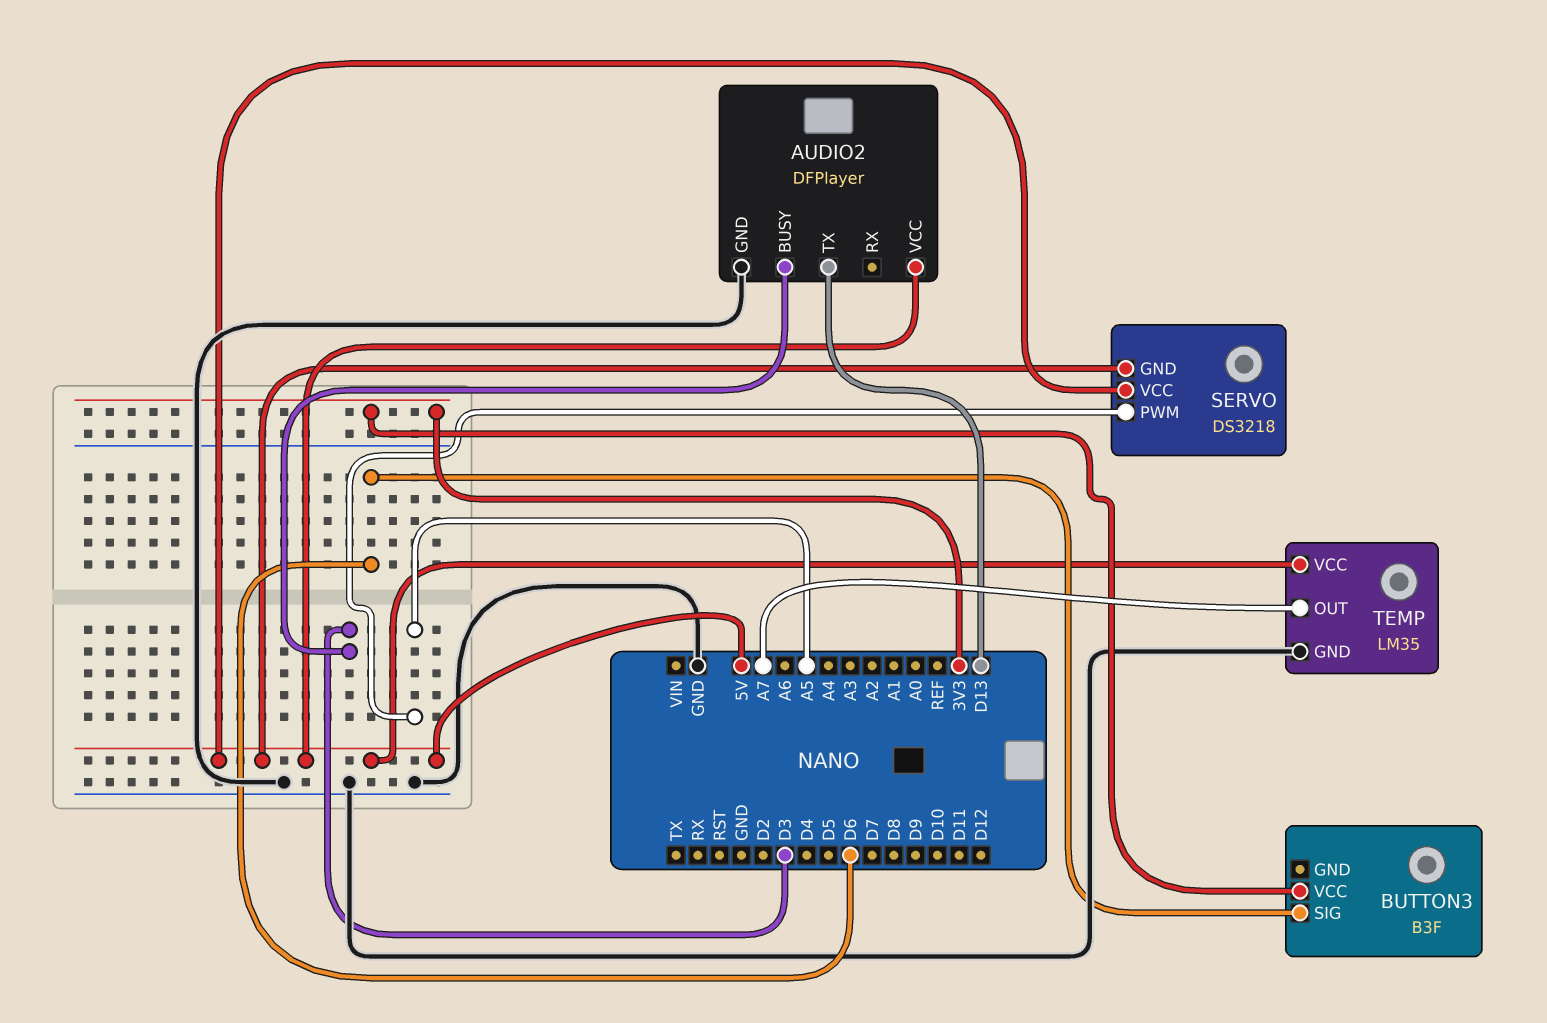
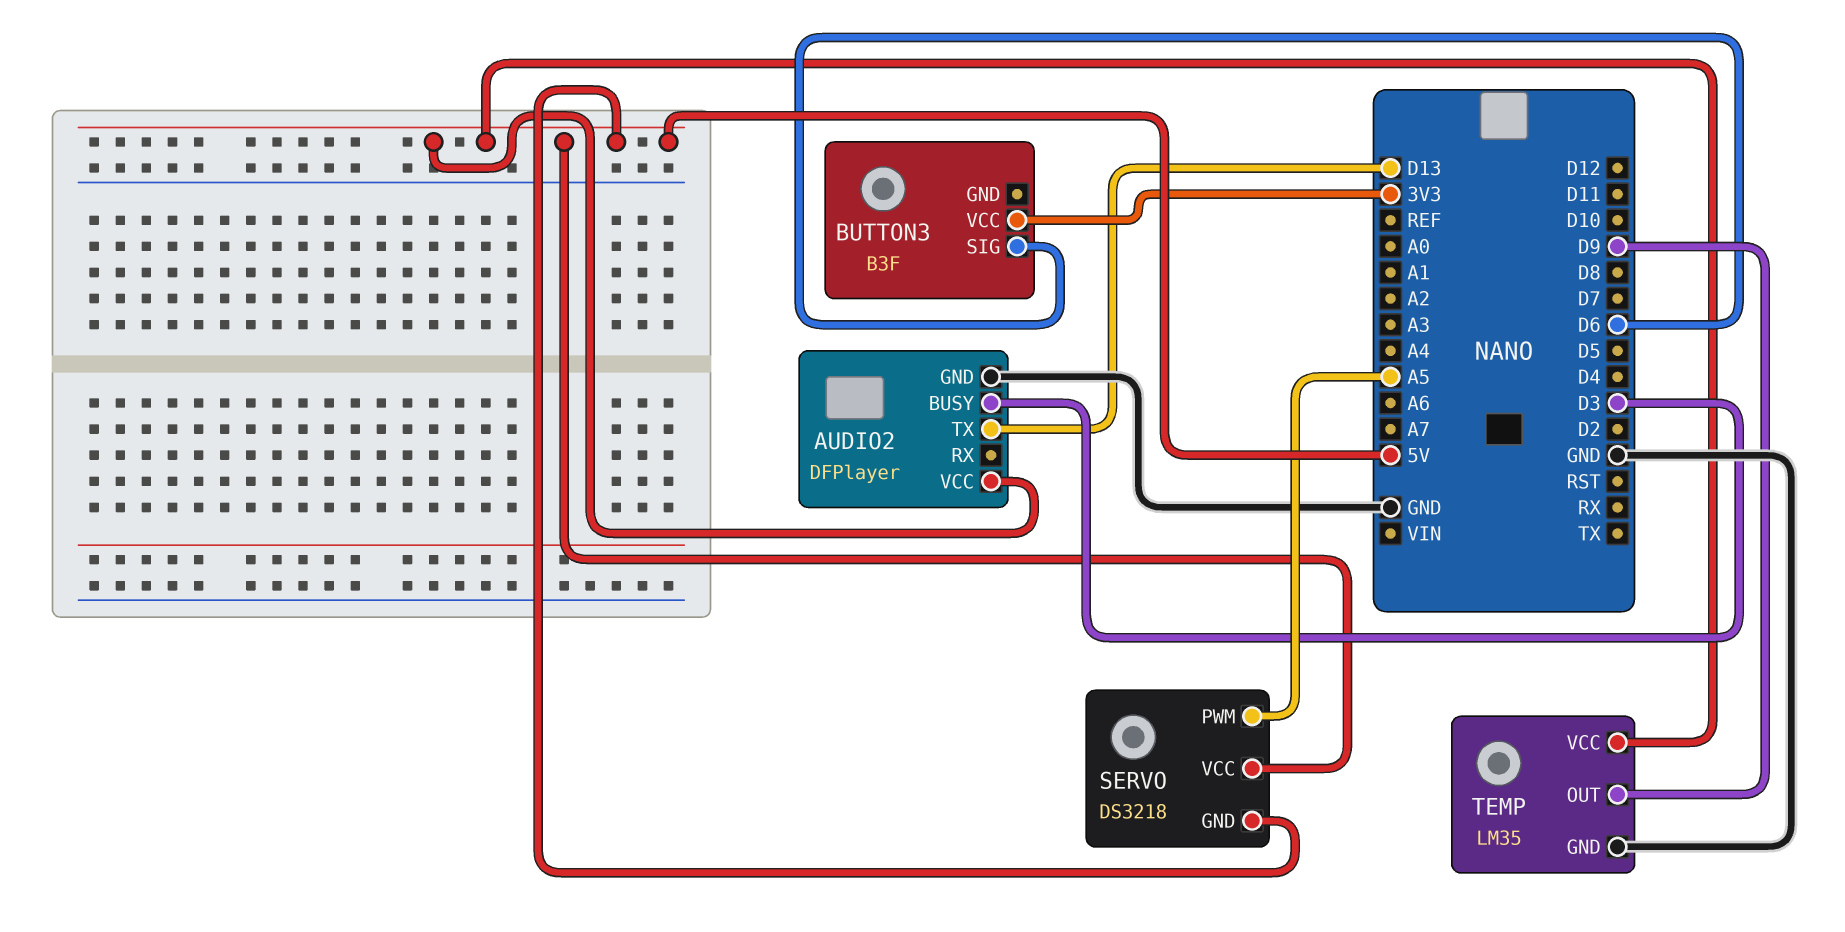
TEMP pin OUT: A7 -> D9

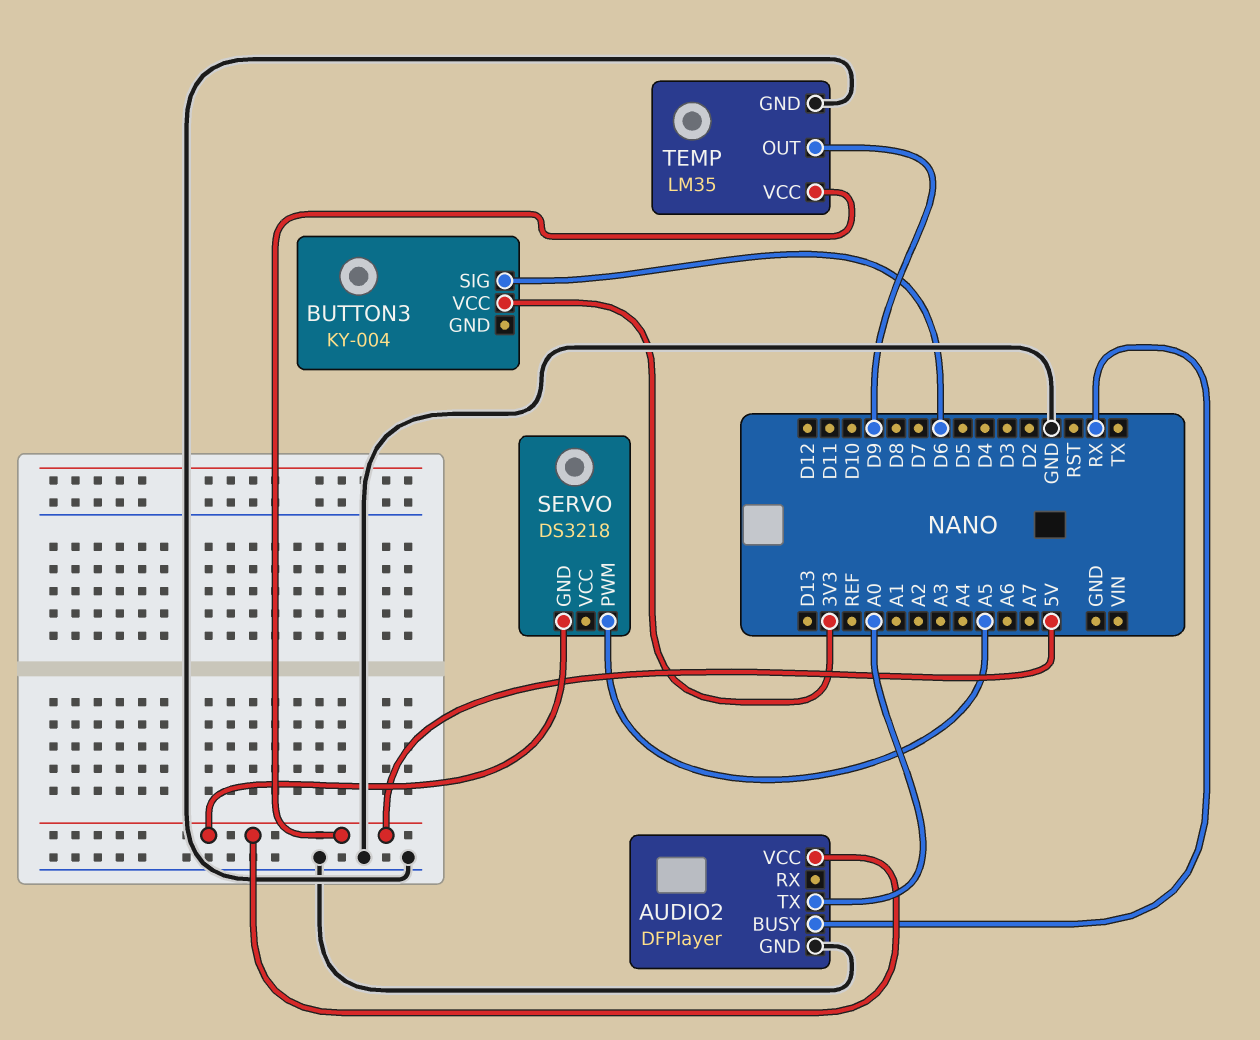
AUDIO2 pin BUSY: D3 -> RX
AUDIO2 pin TX: D13 -> A0
BUTTON3: B3F -> KY-004
SERVO pin VCC: 5V -> none

